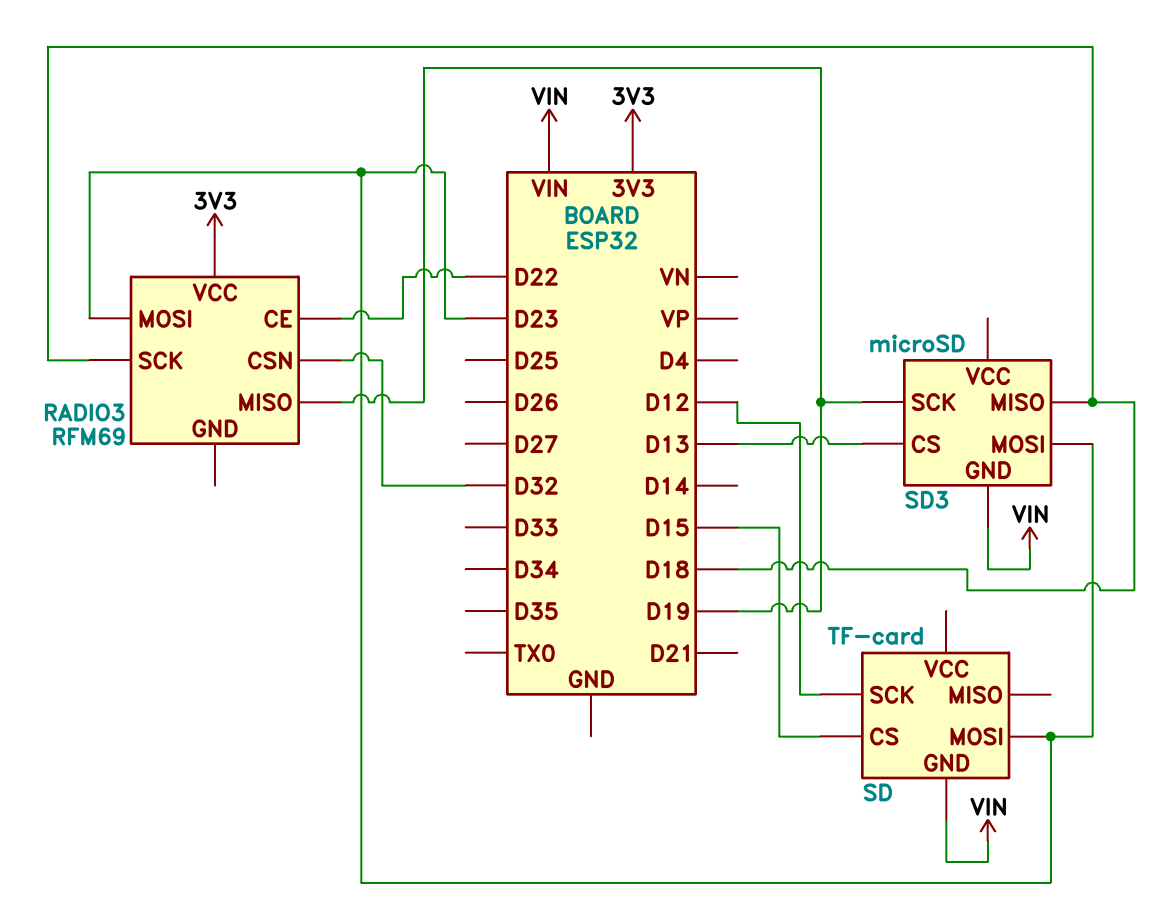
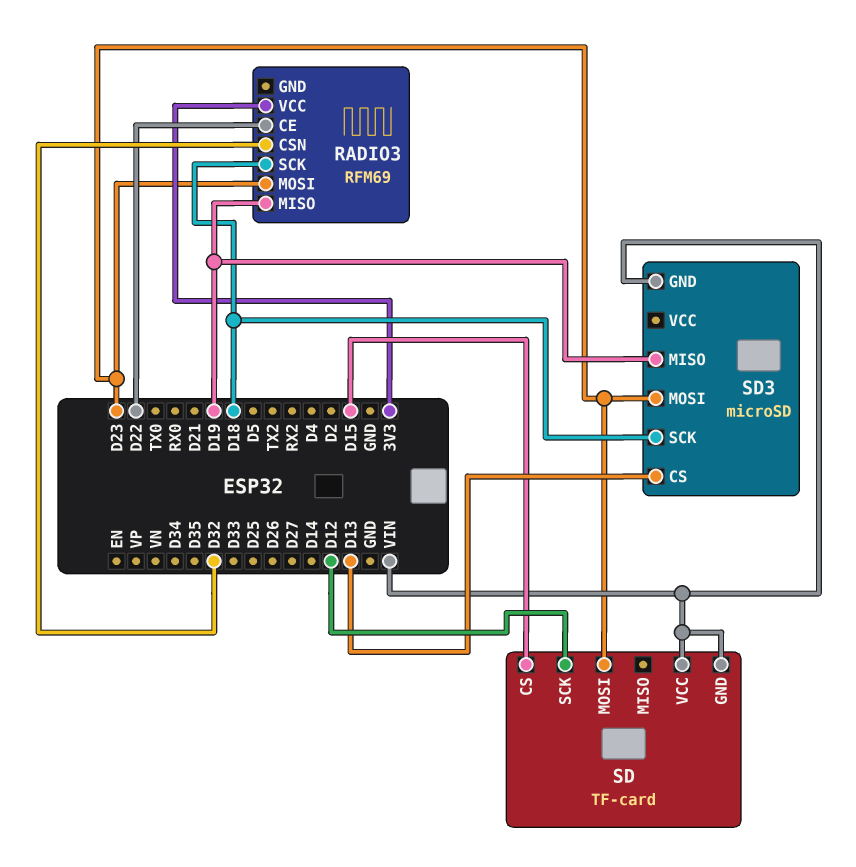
SD pin VCC: none -> VIN
SD3 pin MISO: D18 -> D19
SD3 pin SCK: D19 -> D18

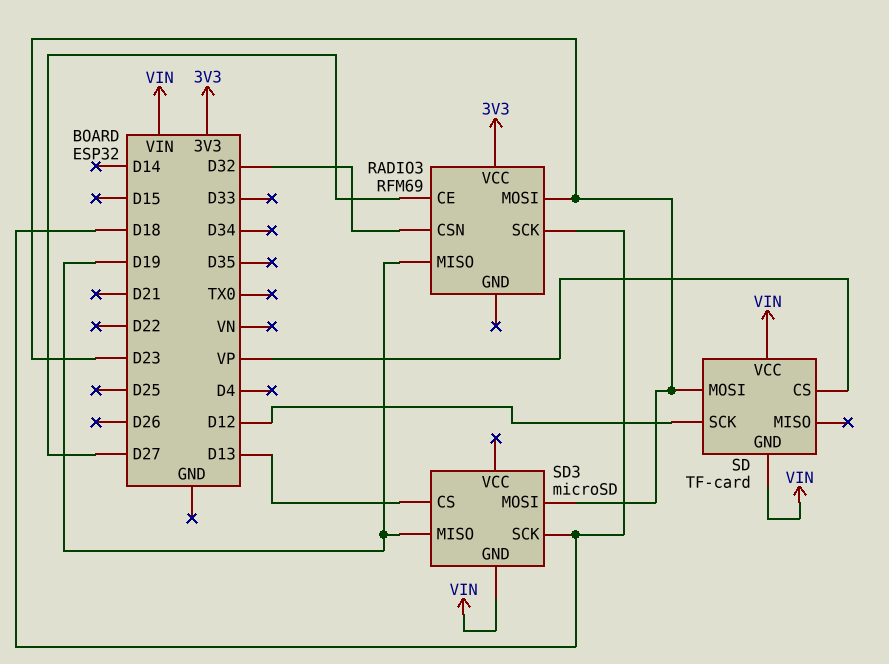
RADIO3 pin CE: D22 -> D27
SD pin CS: D15 -> VP

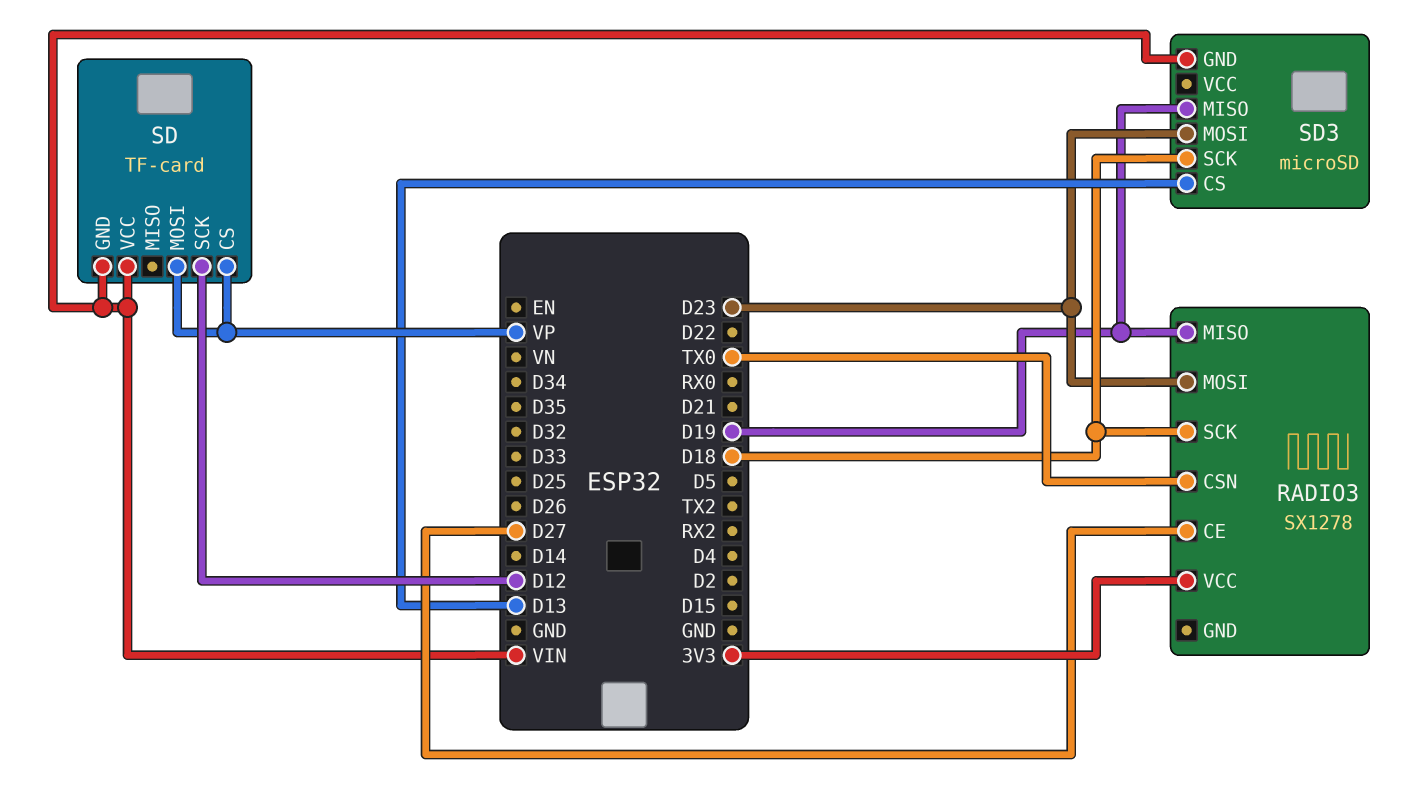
RADIO3: RFM69 -> SX1278
RADIO3 pin CSN: D32 -> TX0
SD pin MOSI: D23 -> VP

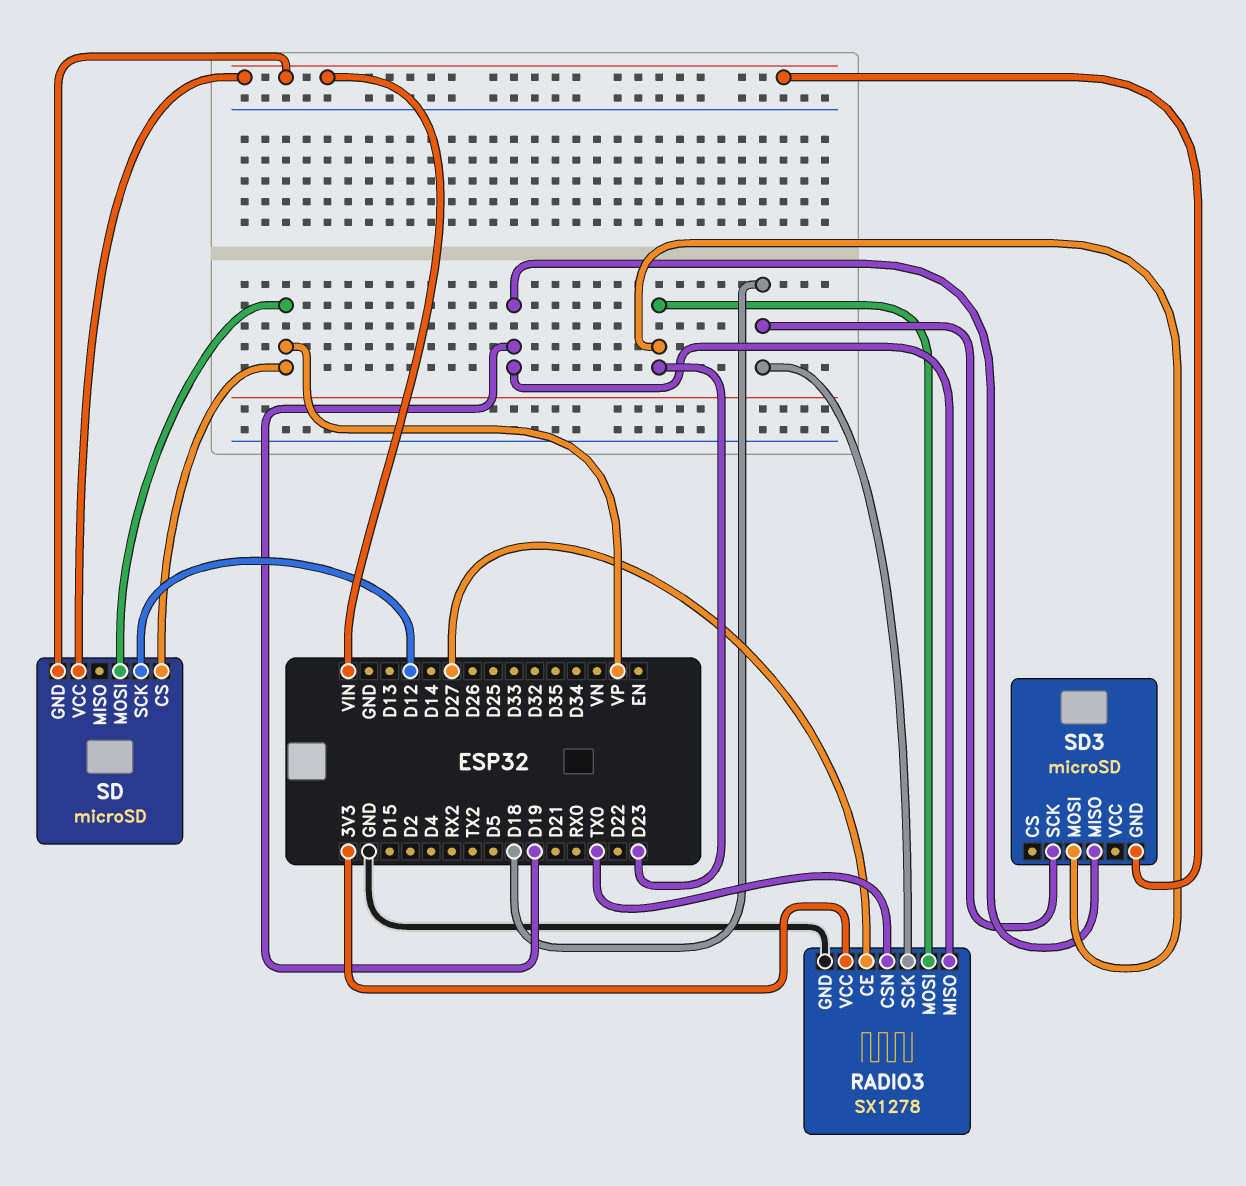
RADIO3 pin GND: none -> GND
SD: TF-card -> microSD
SD3 pin CS: D13 -> none

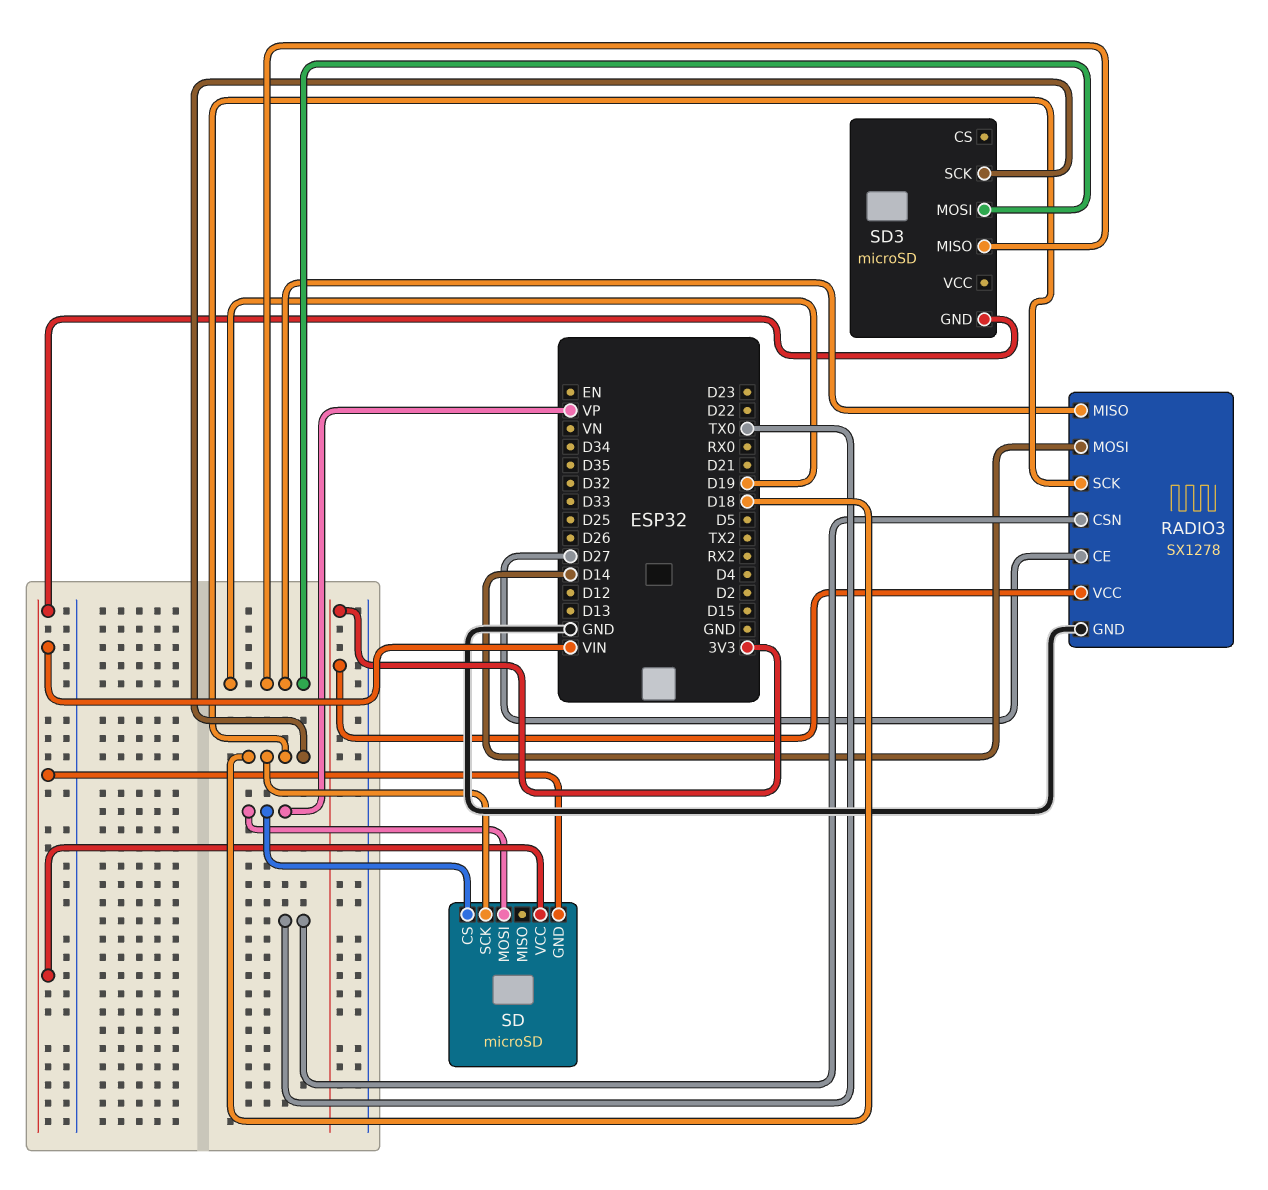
RADIO3 pin MOSI: D23 -> D14
SD pin SCK: D12 -> D18
SD3 pin MOSI: D23 -> D19

